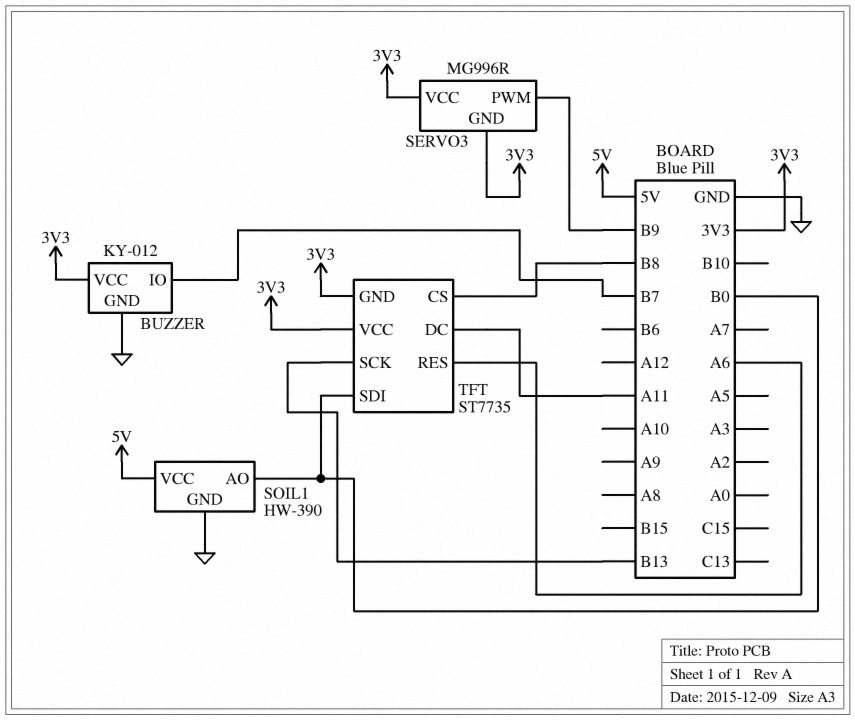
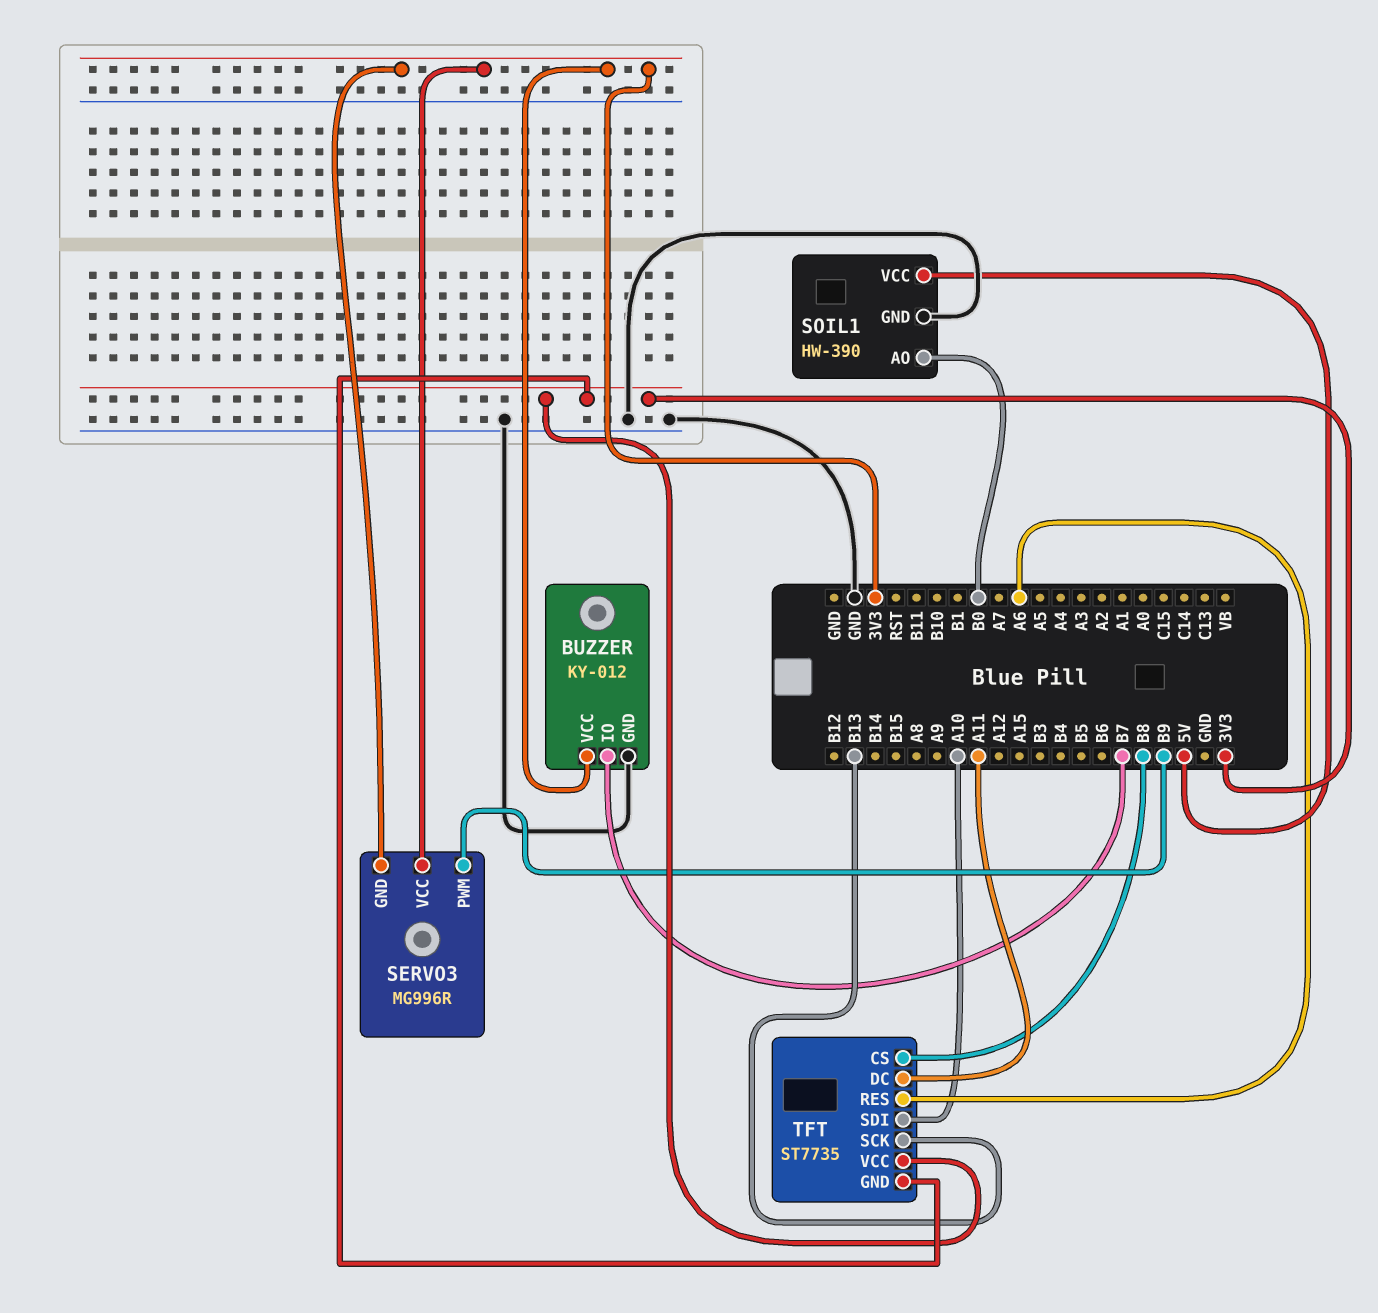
TFT pin SDI: B0 -> A10

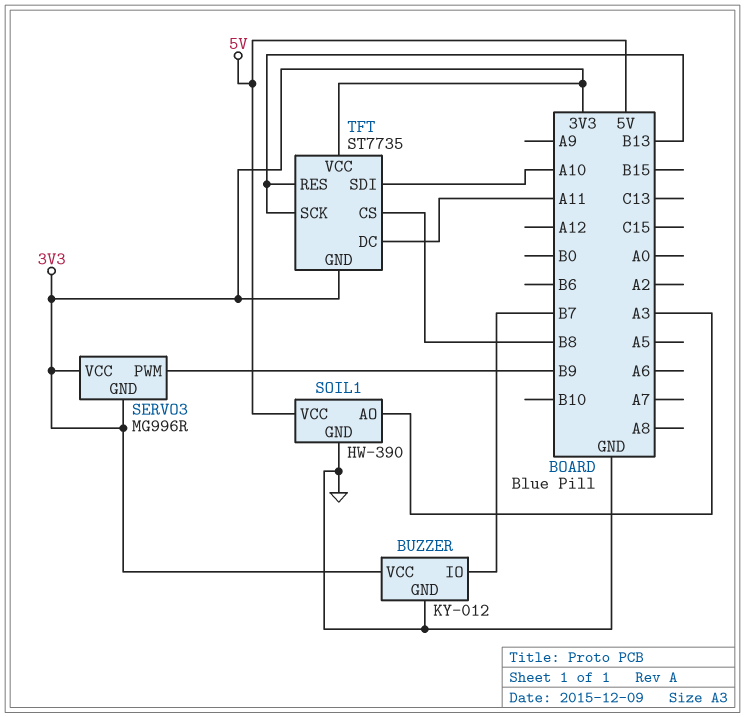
SOIL1 pin AO: B0 -> A3
TFT pin RES: A6 -> B13

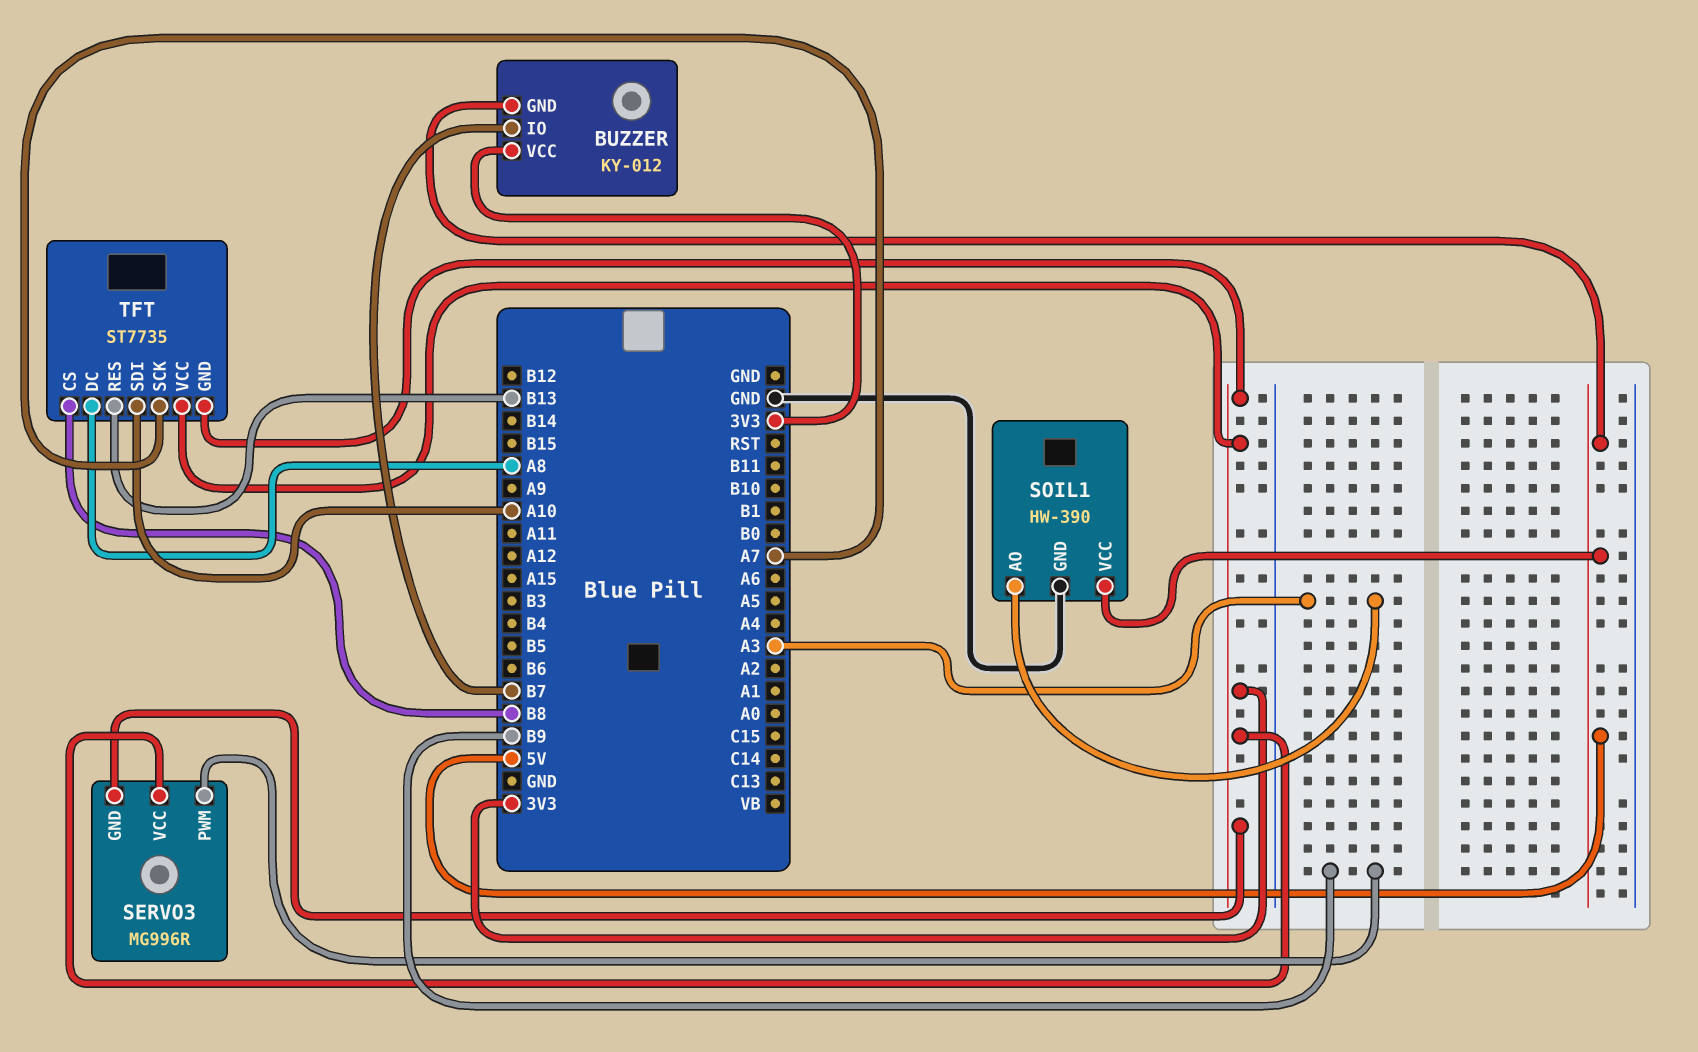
BUZZER pin GND: GND -> 5V
TFT pin DC: A11 -> A8
TFT pin SCK: B13 -> A7

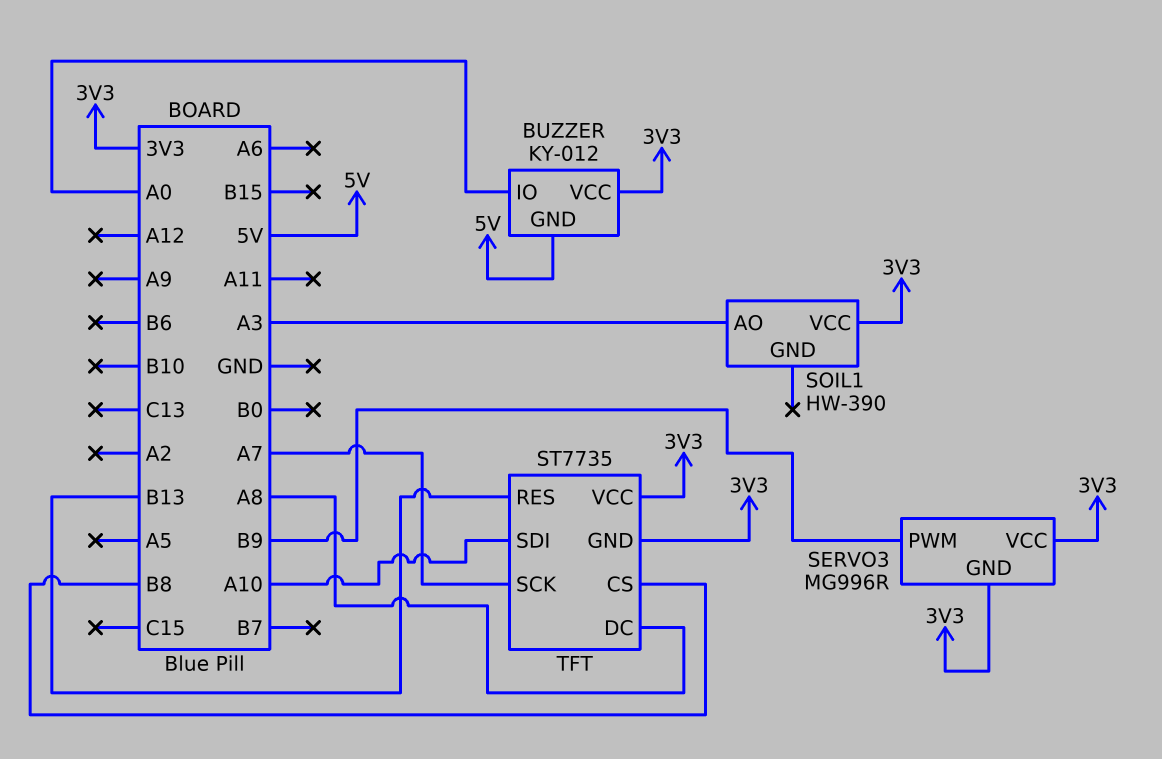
BUZZER pin IO: B7 -> A0
SOIL1 pin GND: GND -> none
SOIL1 pin VCC: 5V -> 3V3

